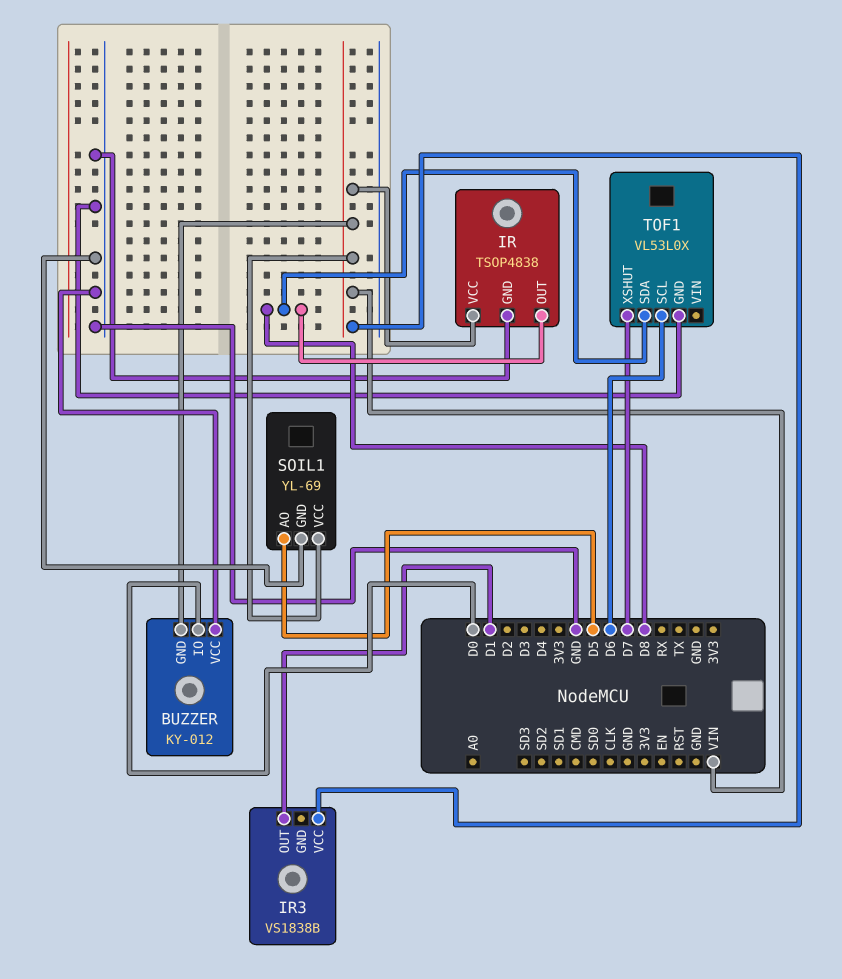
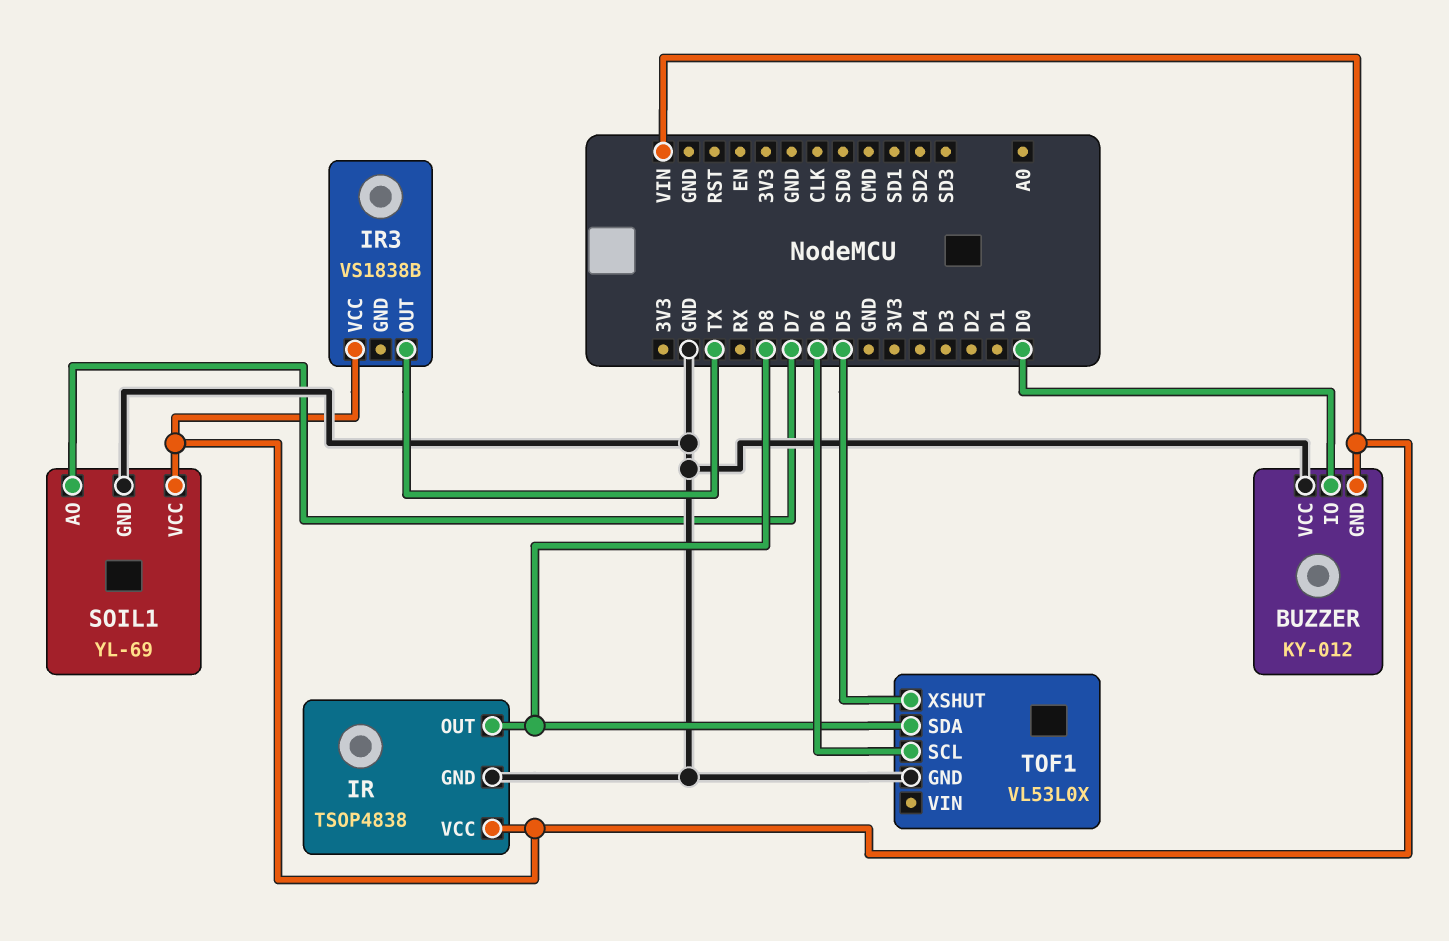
IR3 pin OUT: D1 -> TX
SOIL1 pin AO: D5 -> D7
TOF1 pin XSHUT: D7 -> D5

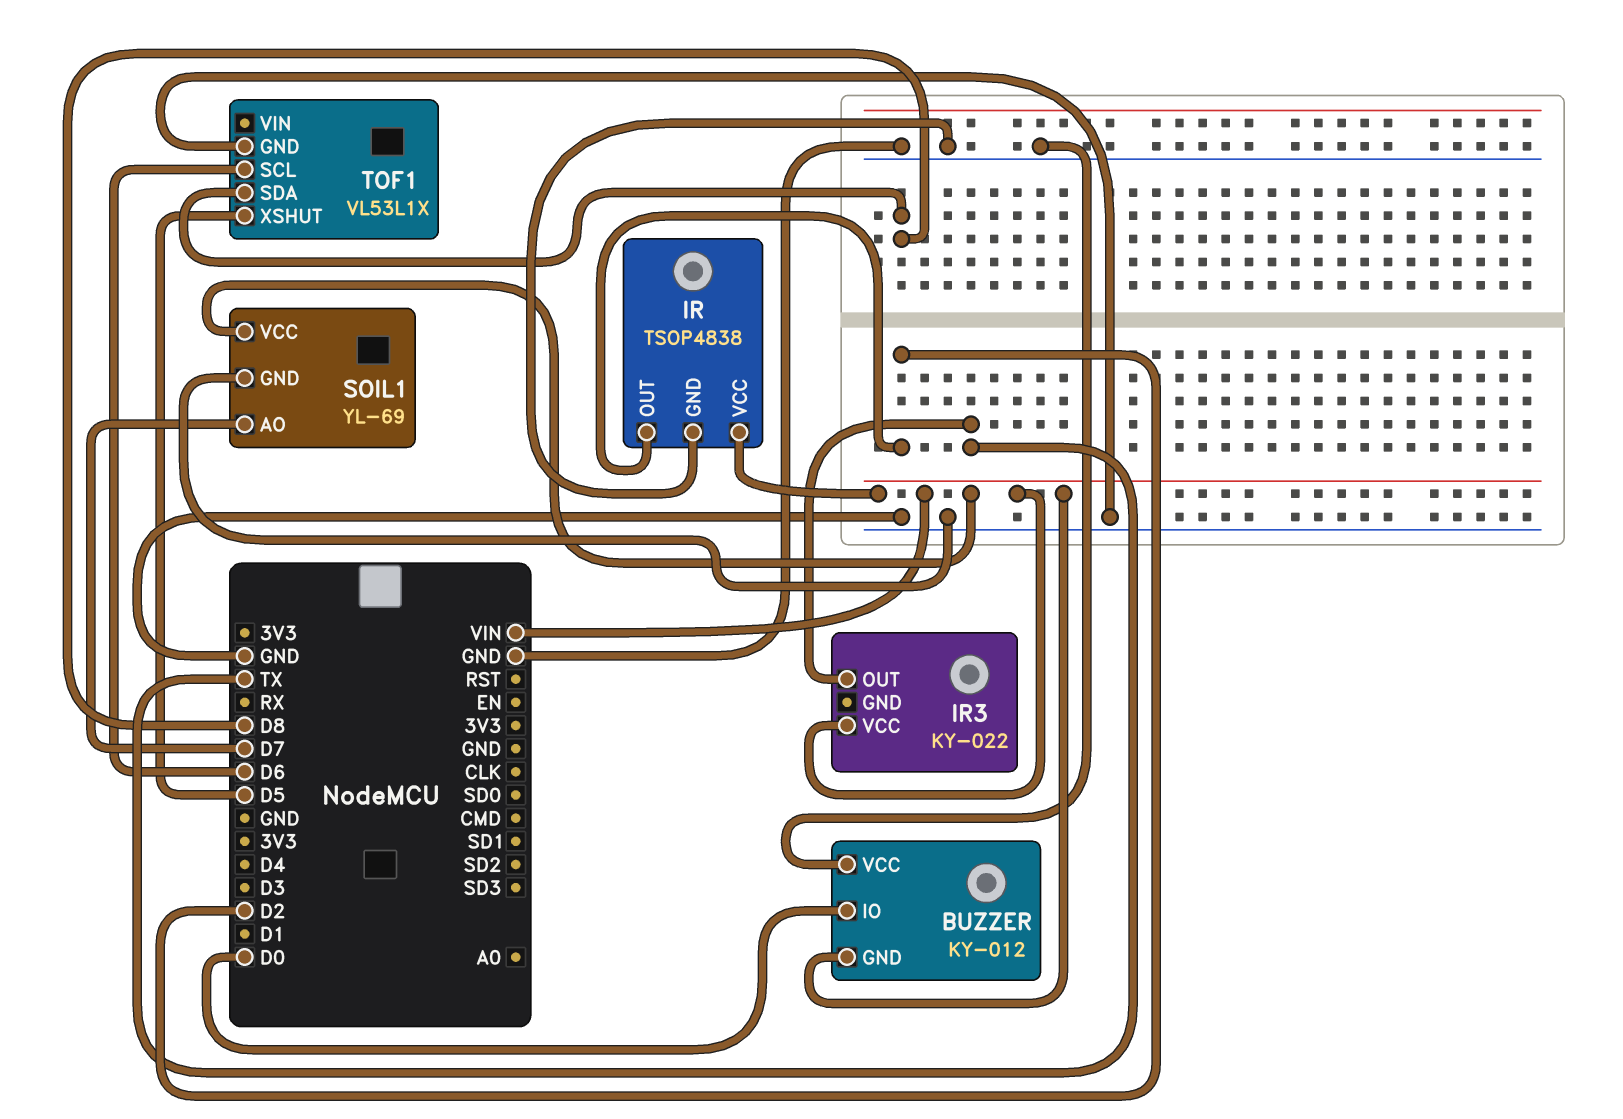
IR pin OUT: D8 -> D2
IR3: VS1838B -> KY-022
TOF1: VL53L0X -> VL53L1X

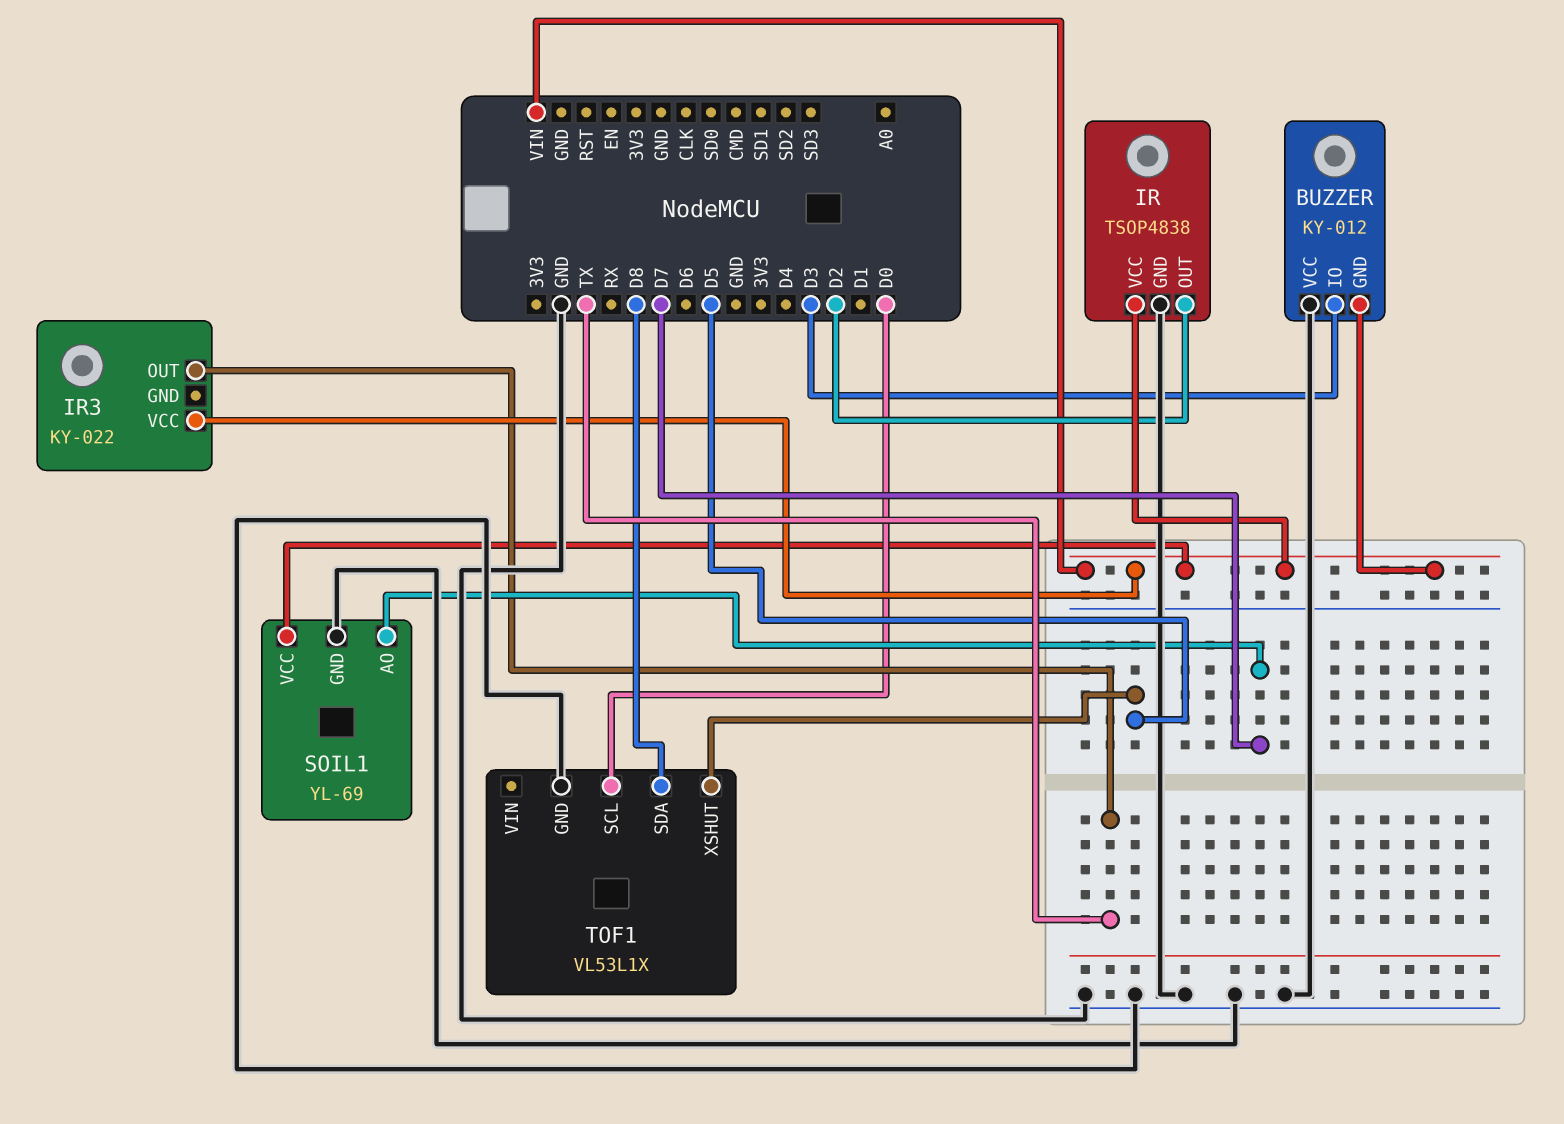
BUZZER pin IO: D0 -> D3
TOF1 pin SCL: D6 -> D0

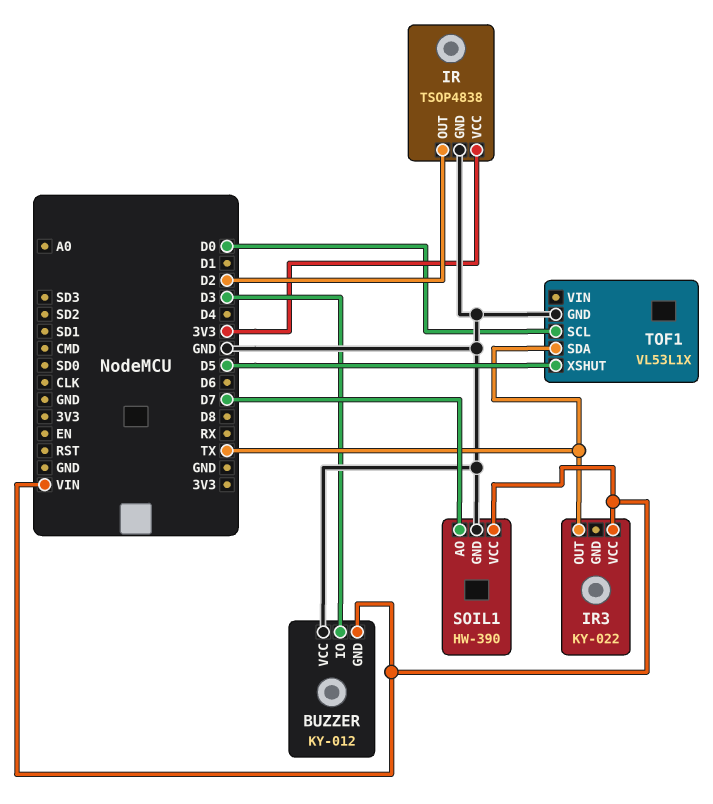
IR pin VCC: VIN -> 3V3
SOIL1: YL-69 -> HW-390
TOF1 pin SDA: D8 -> TX

